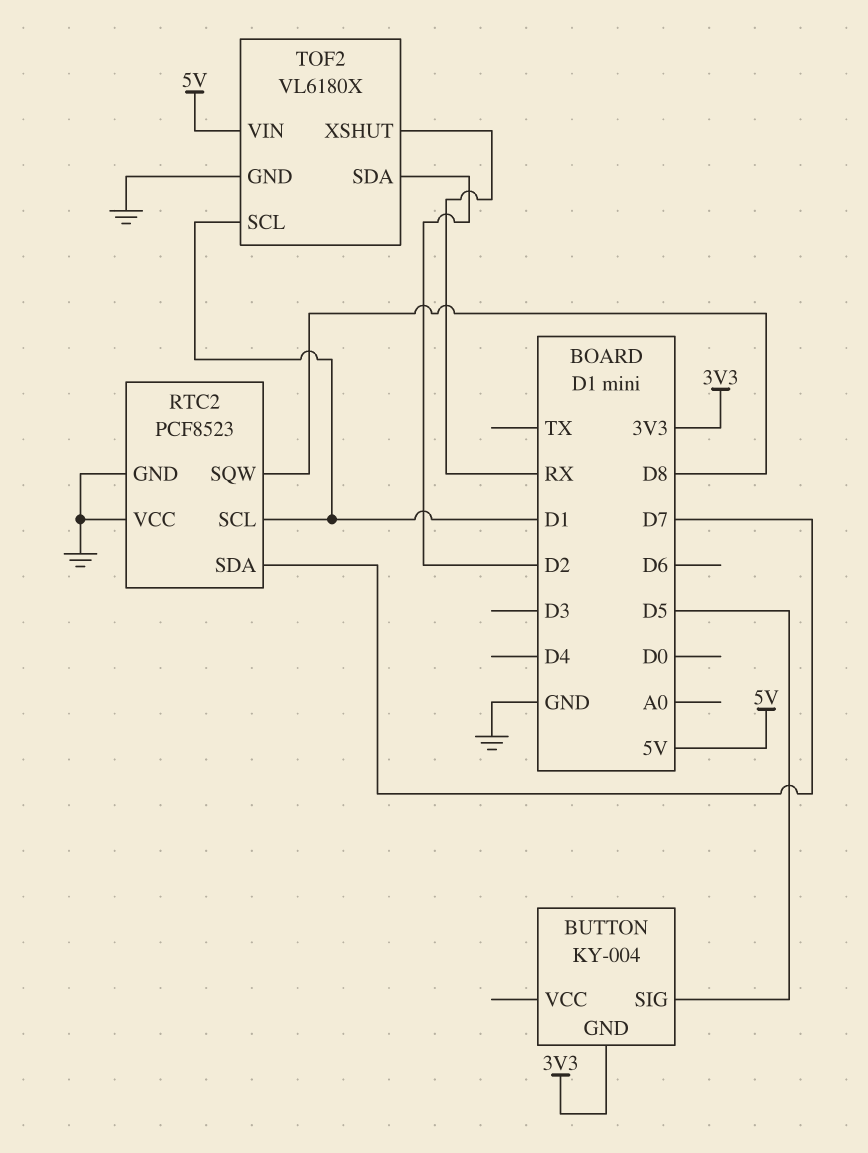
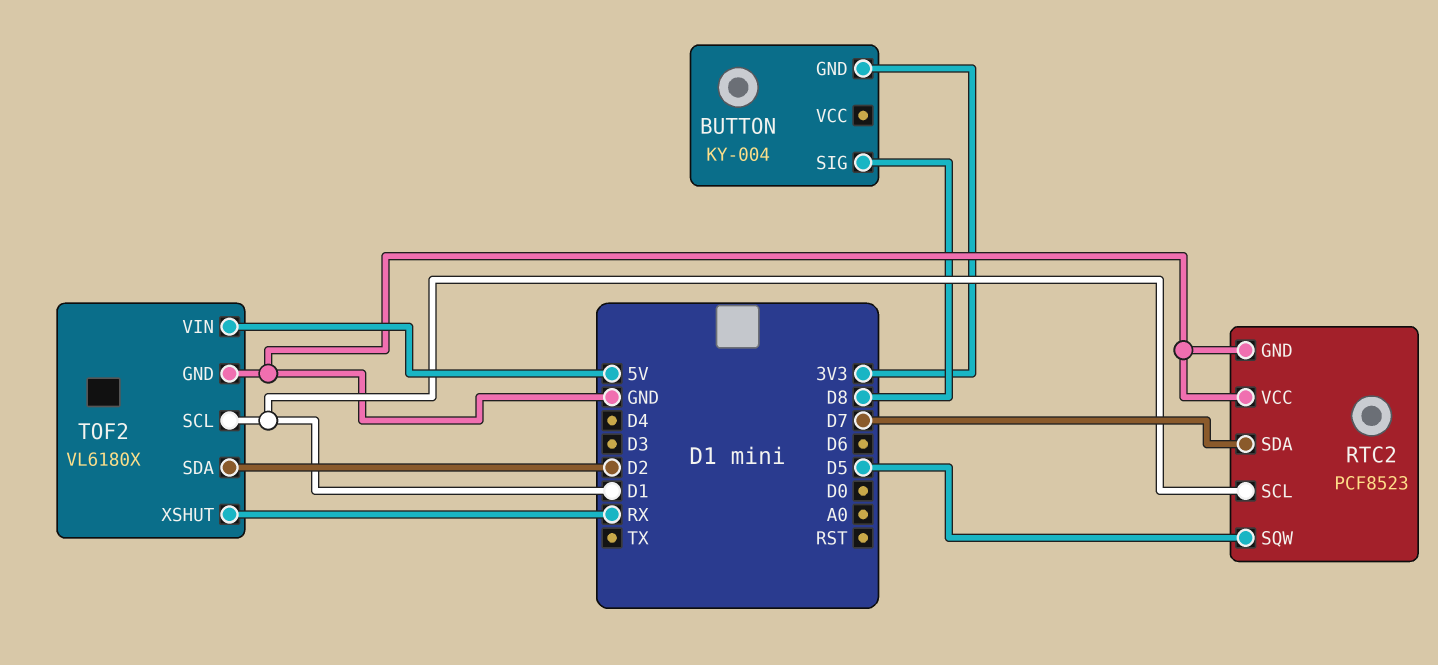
BUTTON pin SIG: D5 -> D8
RTC2 pin SQW: D8 -> D5

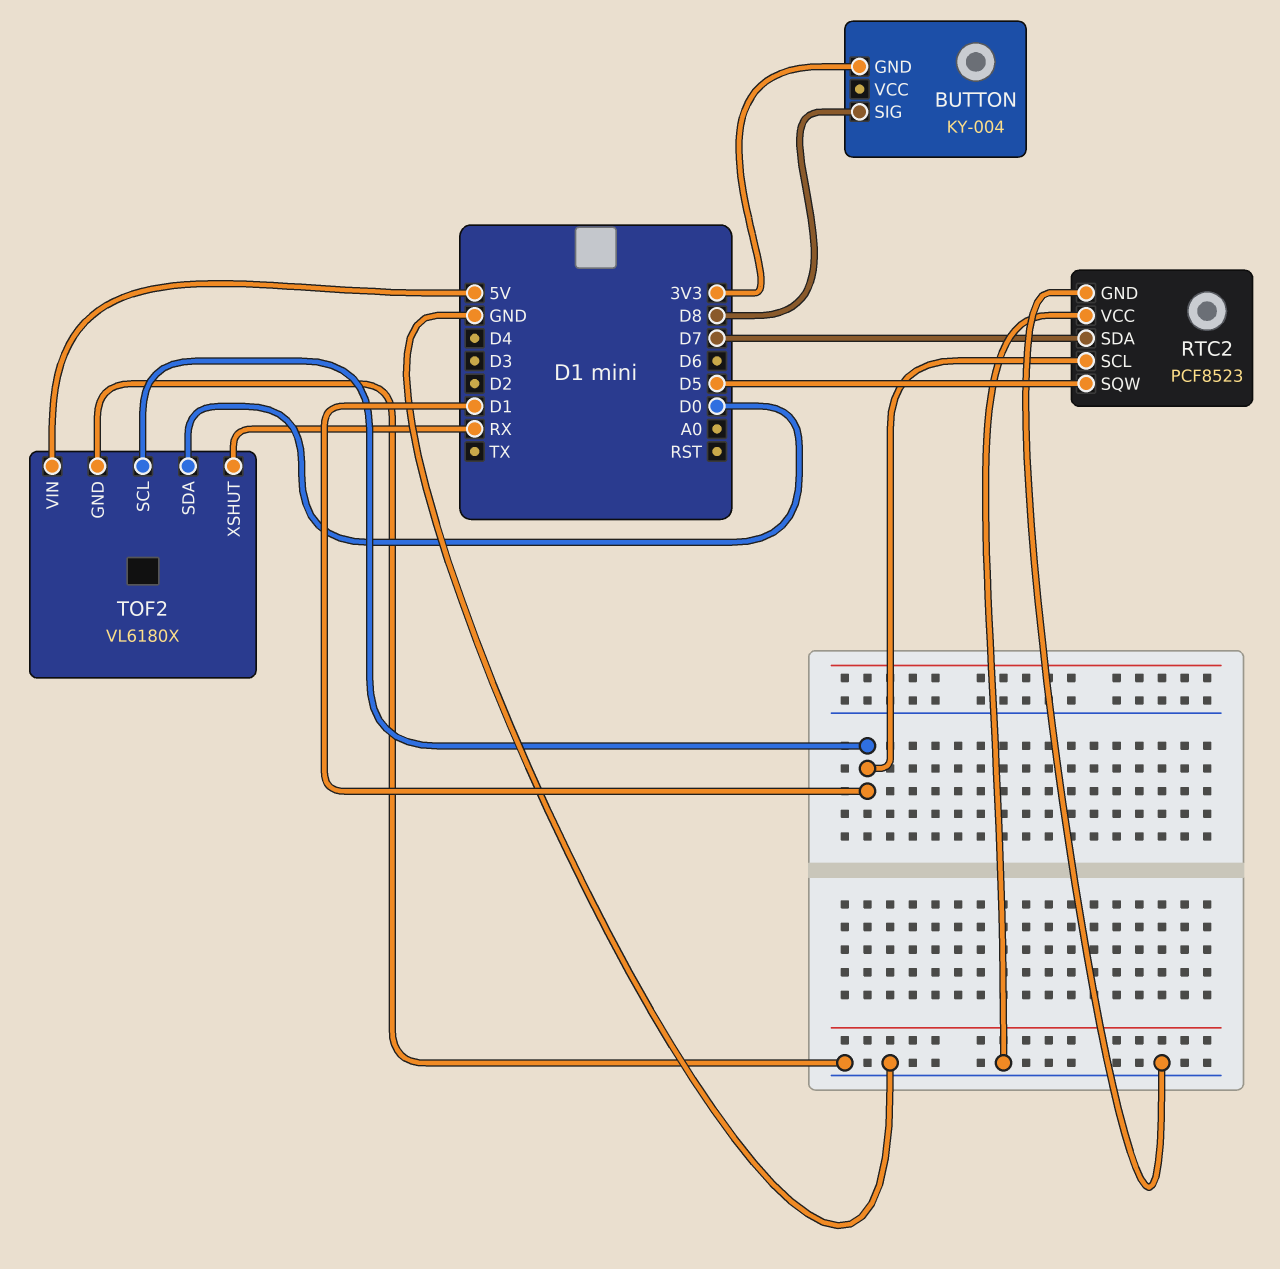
TOF2 pin SDA: D2 -> D0

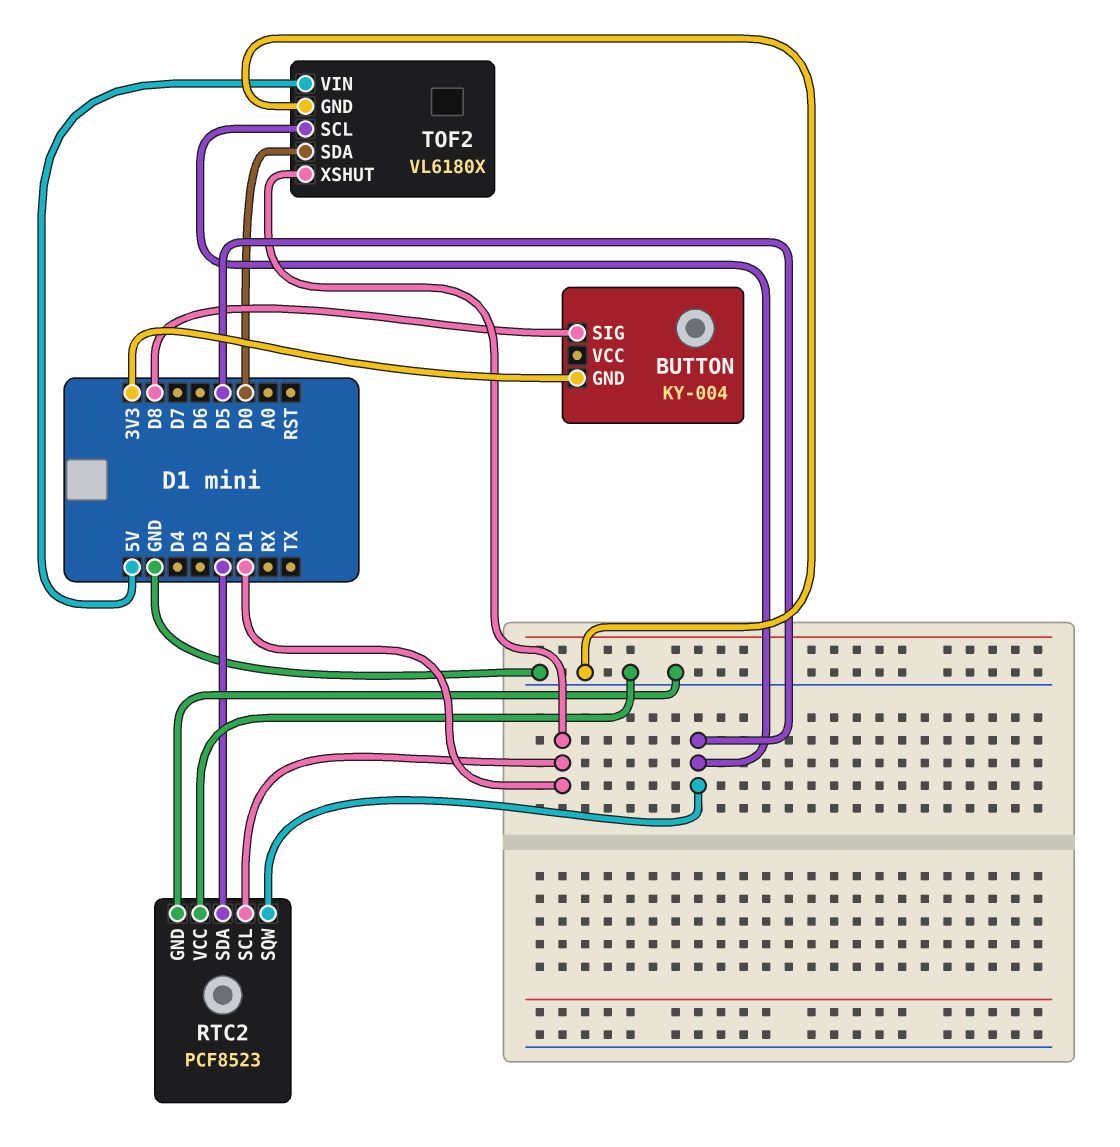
RTC2 pin SDA: D7 -> D2
TOF2 pin SCL: D1 -> D5
TOF2 pin XSHUT: RX -> D1

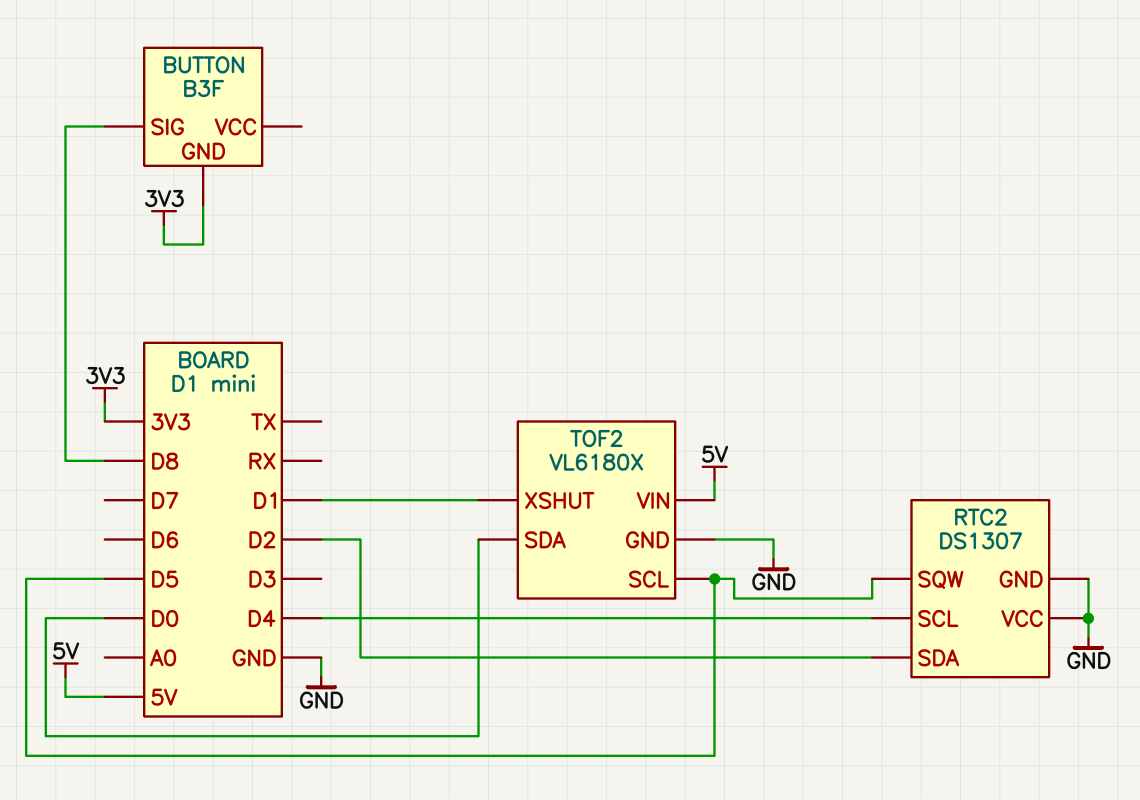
BUTTON: KY-004 -> B3F
RTC2: PCF8523 -> DS1307
RTC2 pin SCL: D1 -> D4

